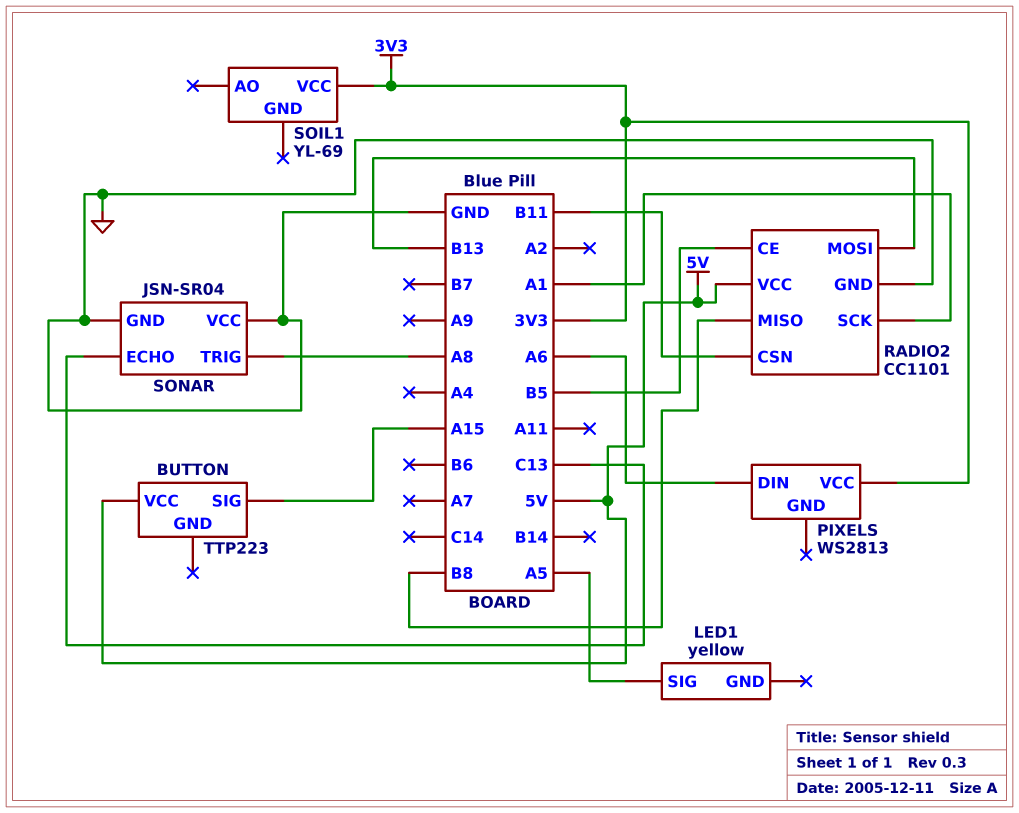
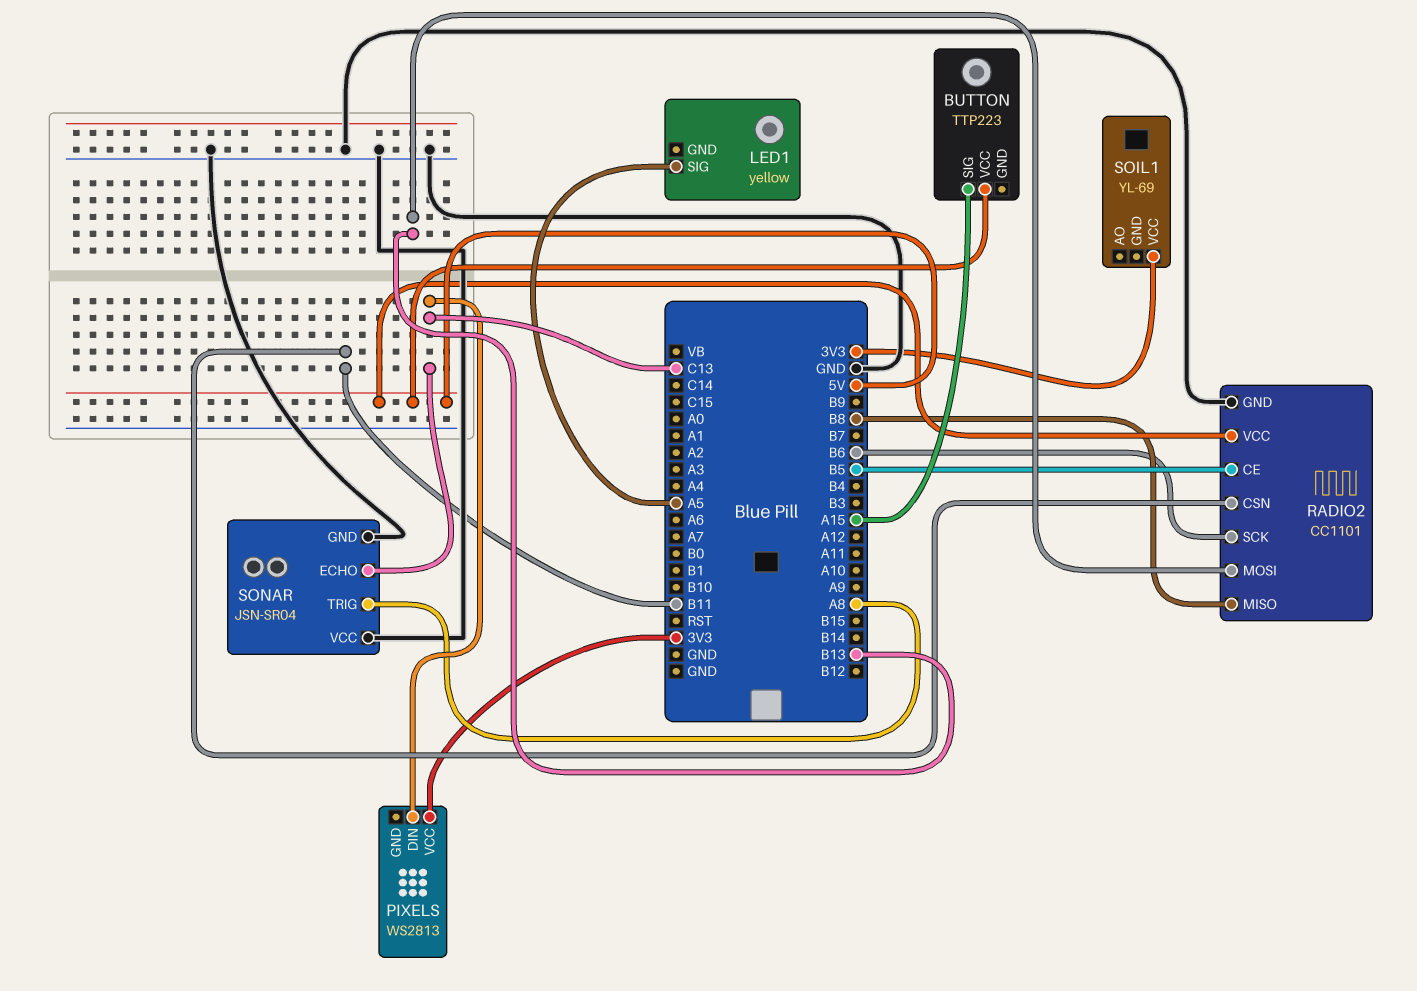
PIXELS pin DIN: A6 -> C13
RADIO2 pin SCK: A1 -> B6

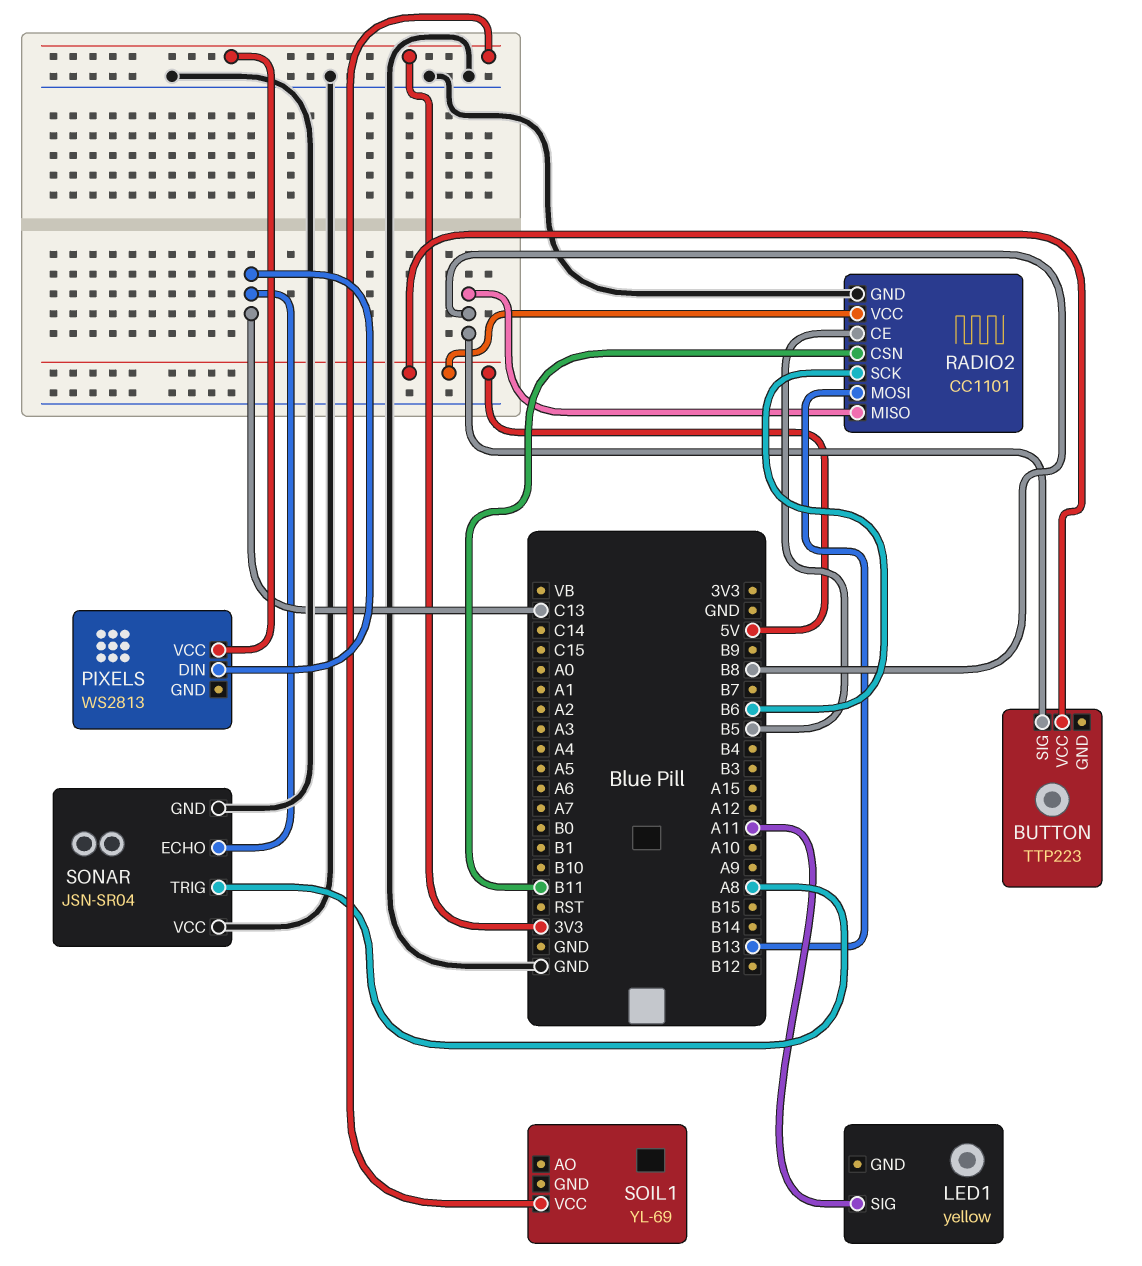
BUTTON pin SIG: A15 -> B8
LED1 pin SIG: A5 -> A11

